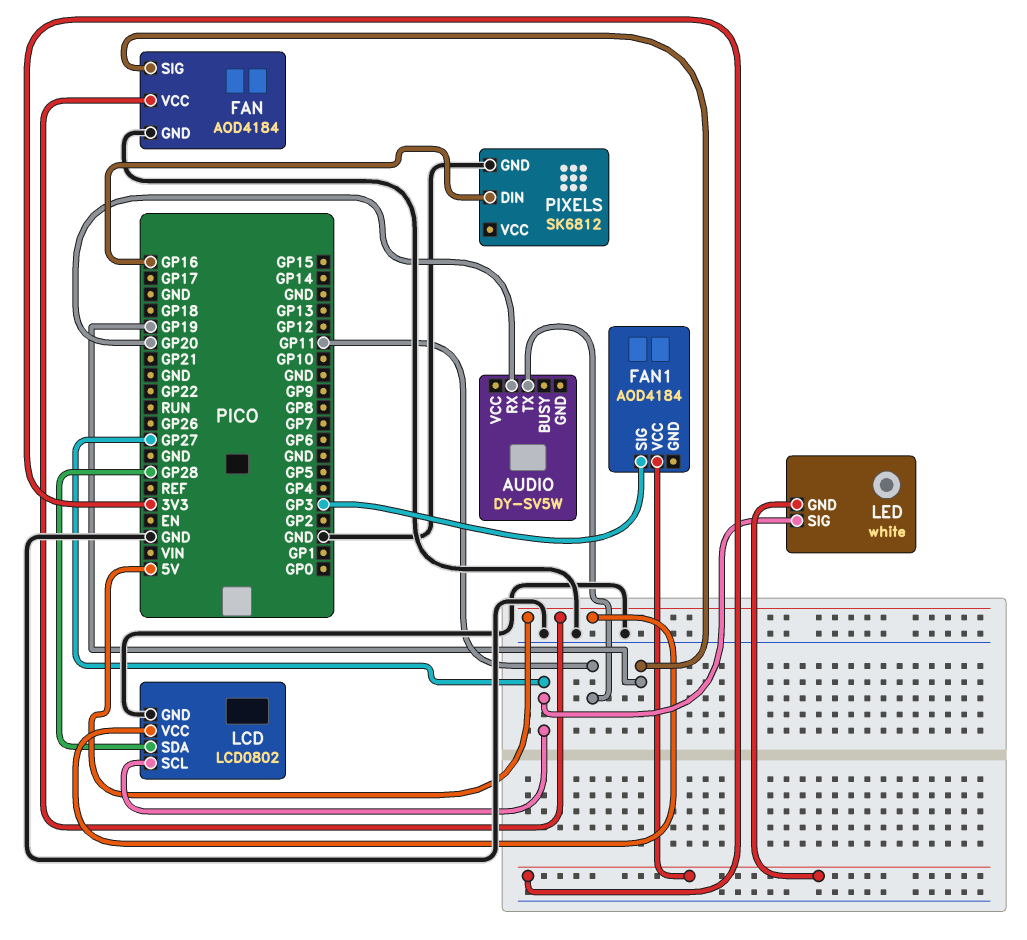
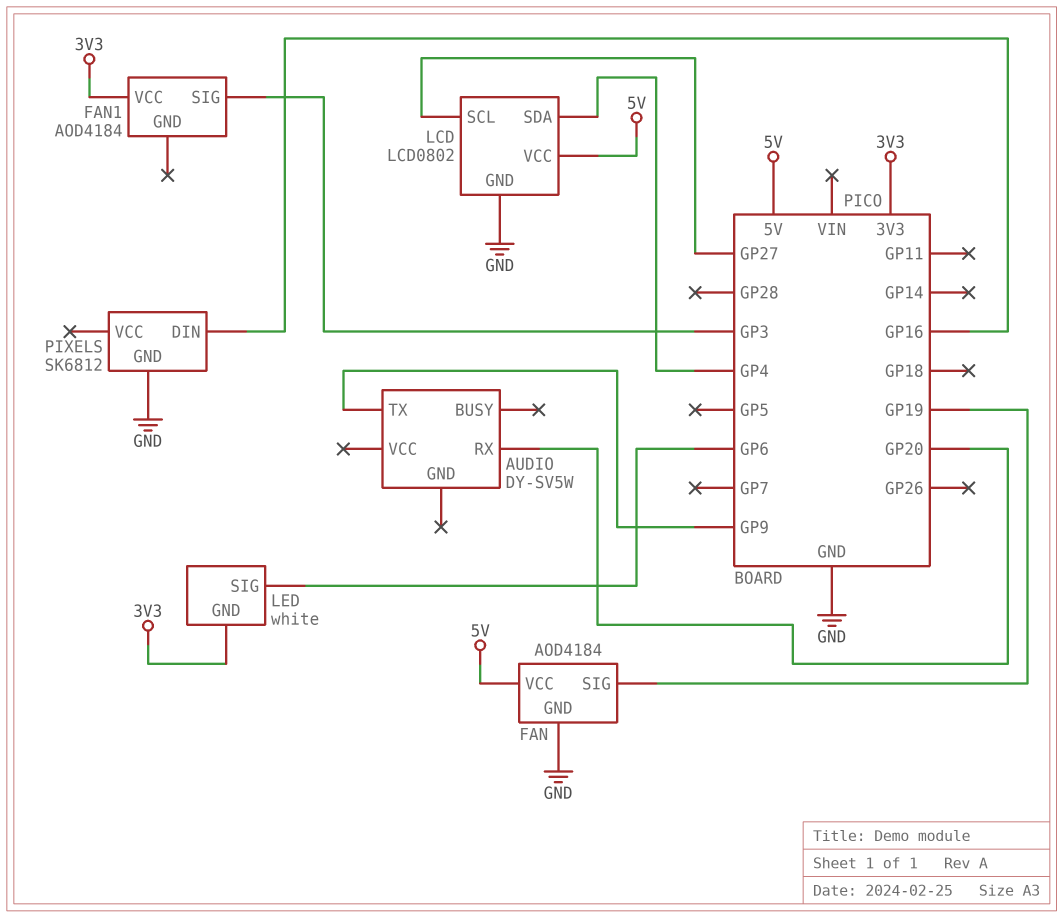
AUDIO pin TX: GP11 -> GP9
LCD pin SDA: GP28 -> GP4
LED pin SIG: GP27 -> GP6

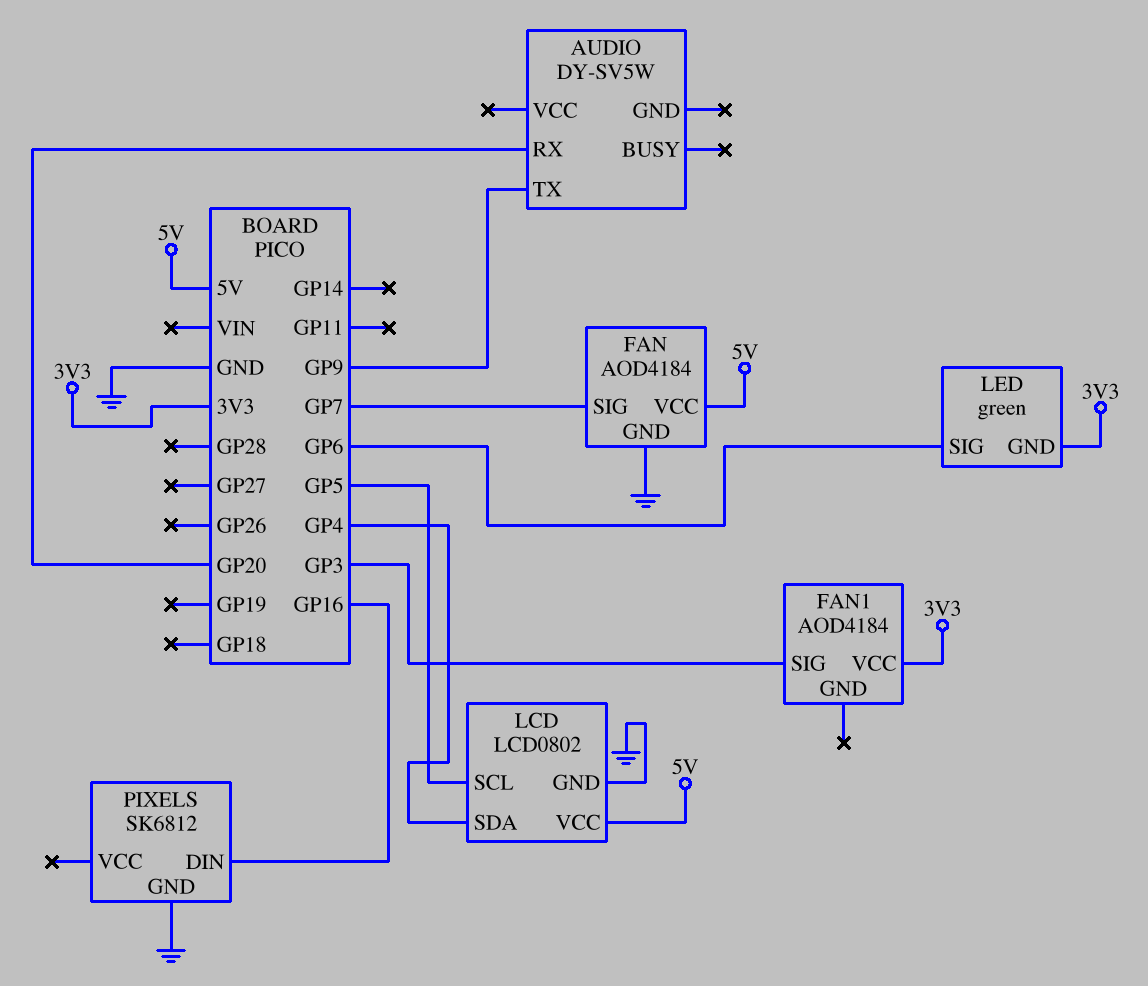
FAN pin SIG: GP19 -> GP7
LCD pin SCL: GP27 -> GP5
LED: white -> green

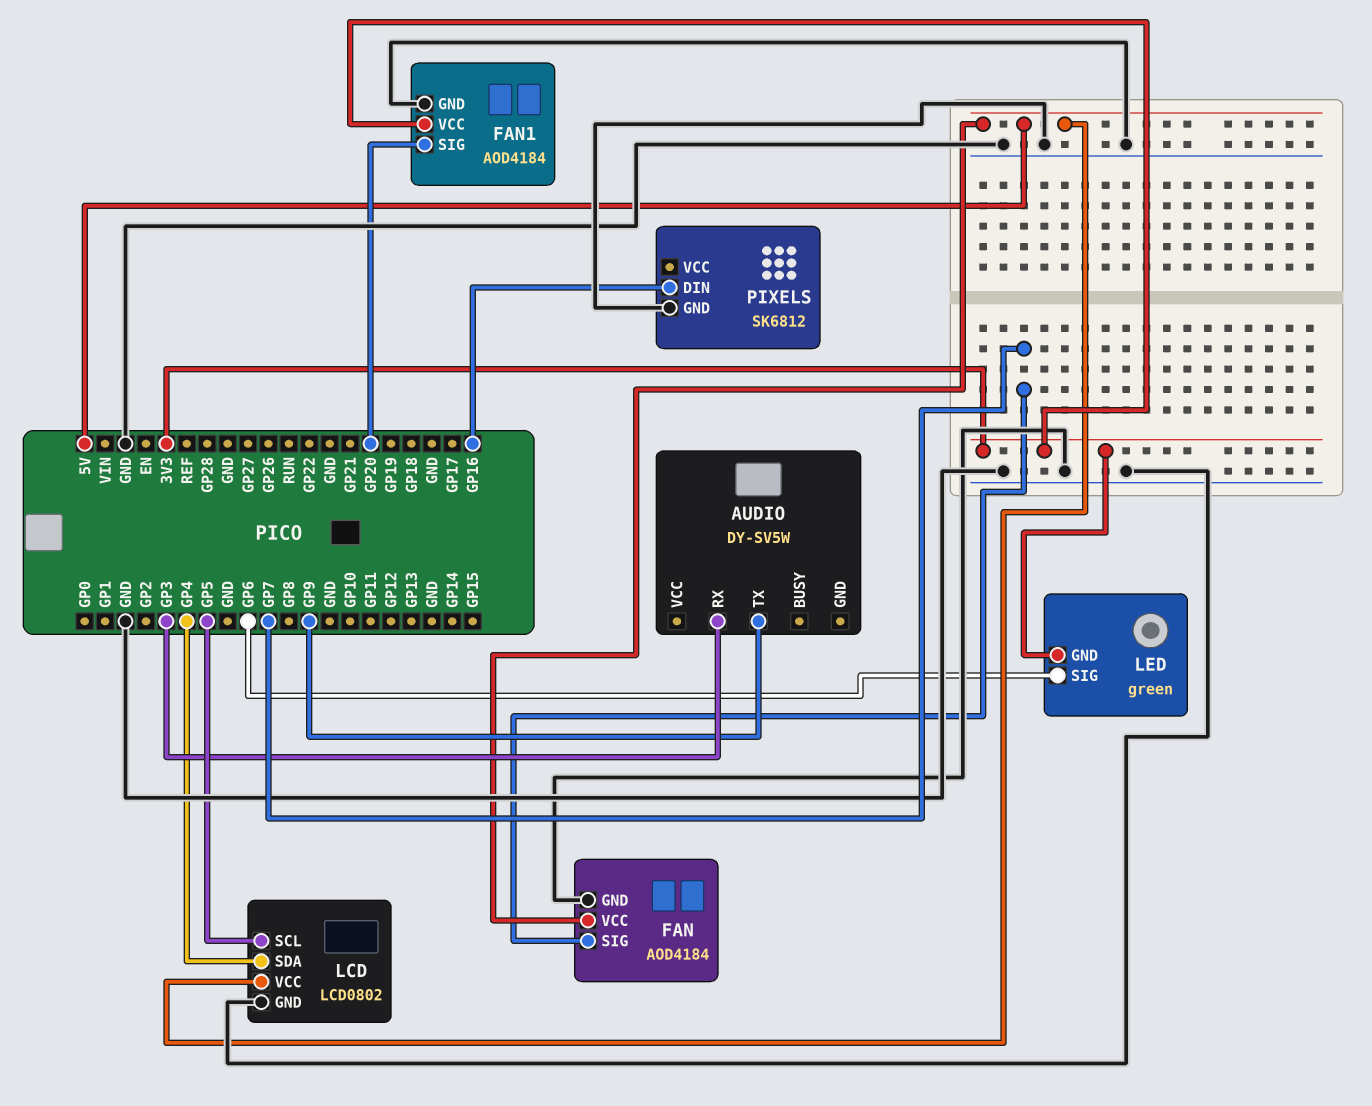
AUDIO pin RX: GP20 -> GP3
FAN1 pin GND: none -> GND
FAN1 pin SIG: GP3 -> GP20

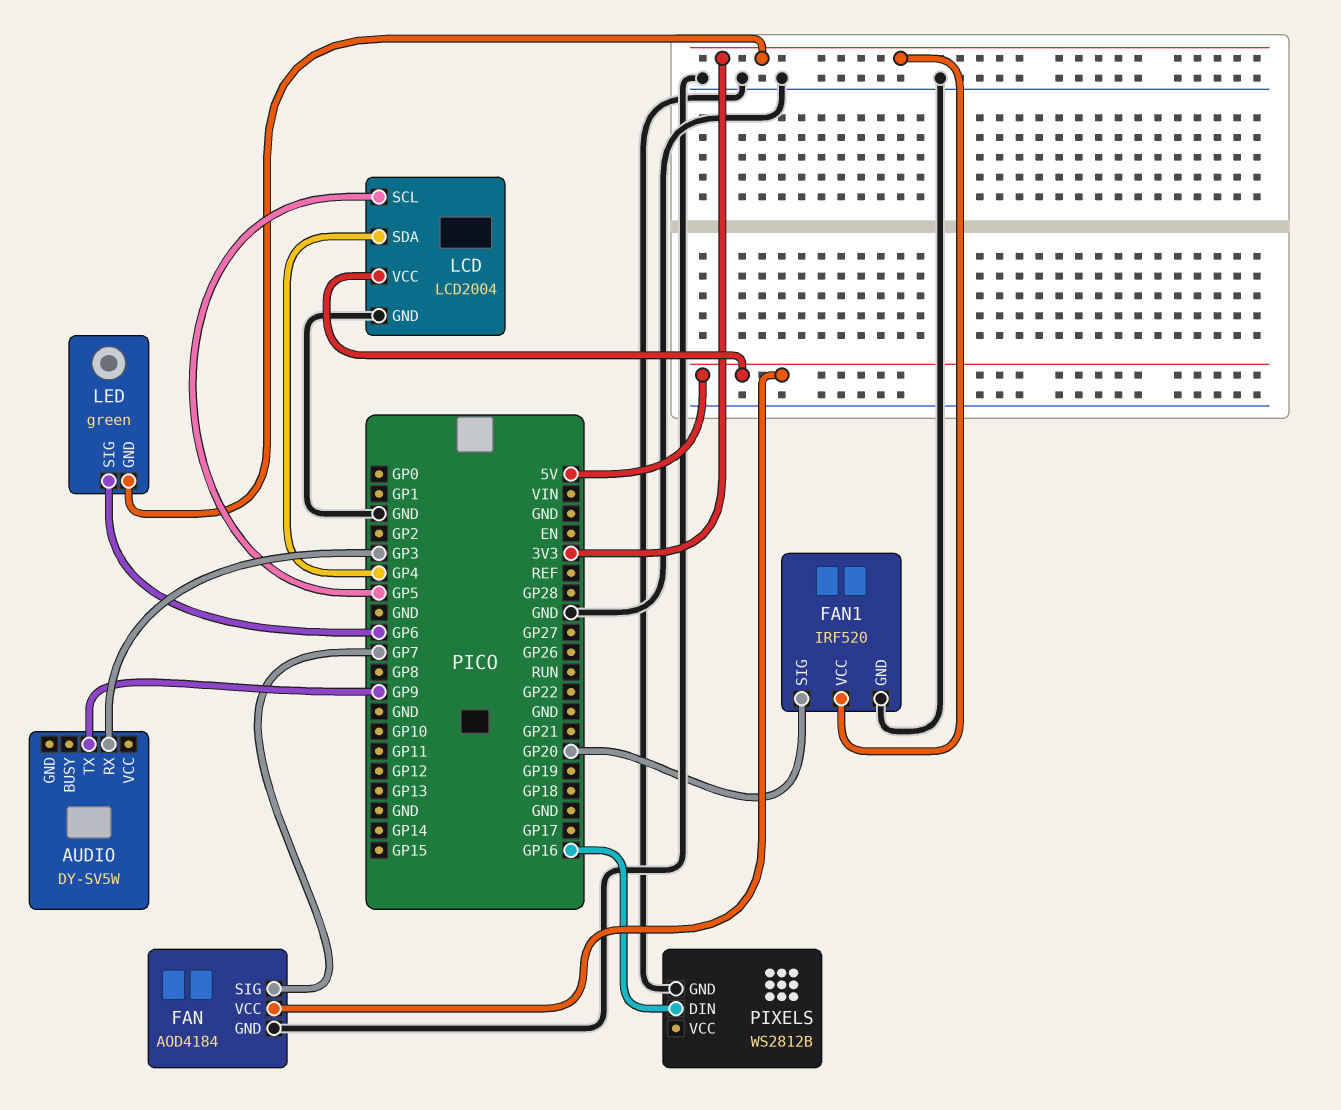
FAN1: AOD4184 -> IRF520
LCD: LCD0802 -> LCD2004
PIXELS: SK6812 -> WS2812B

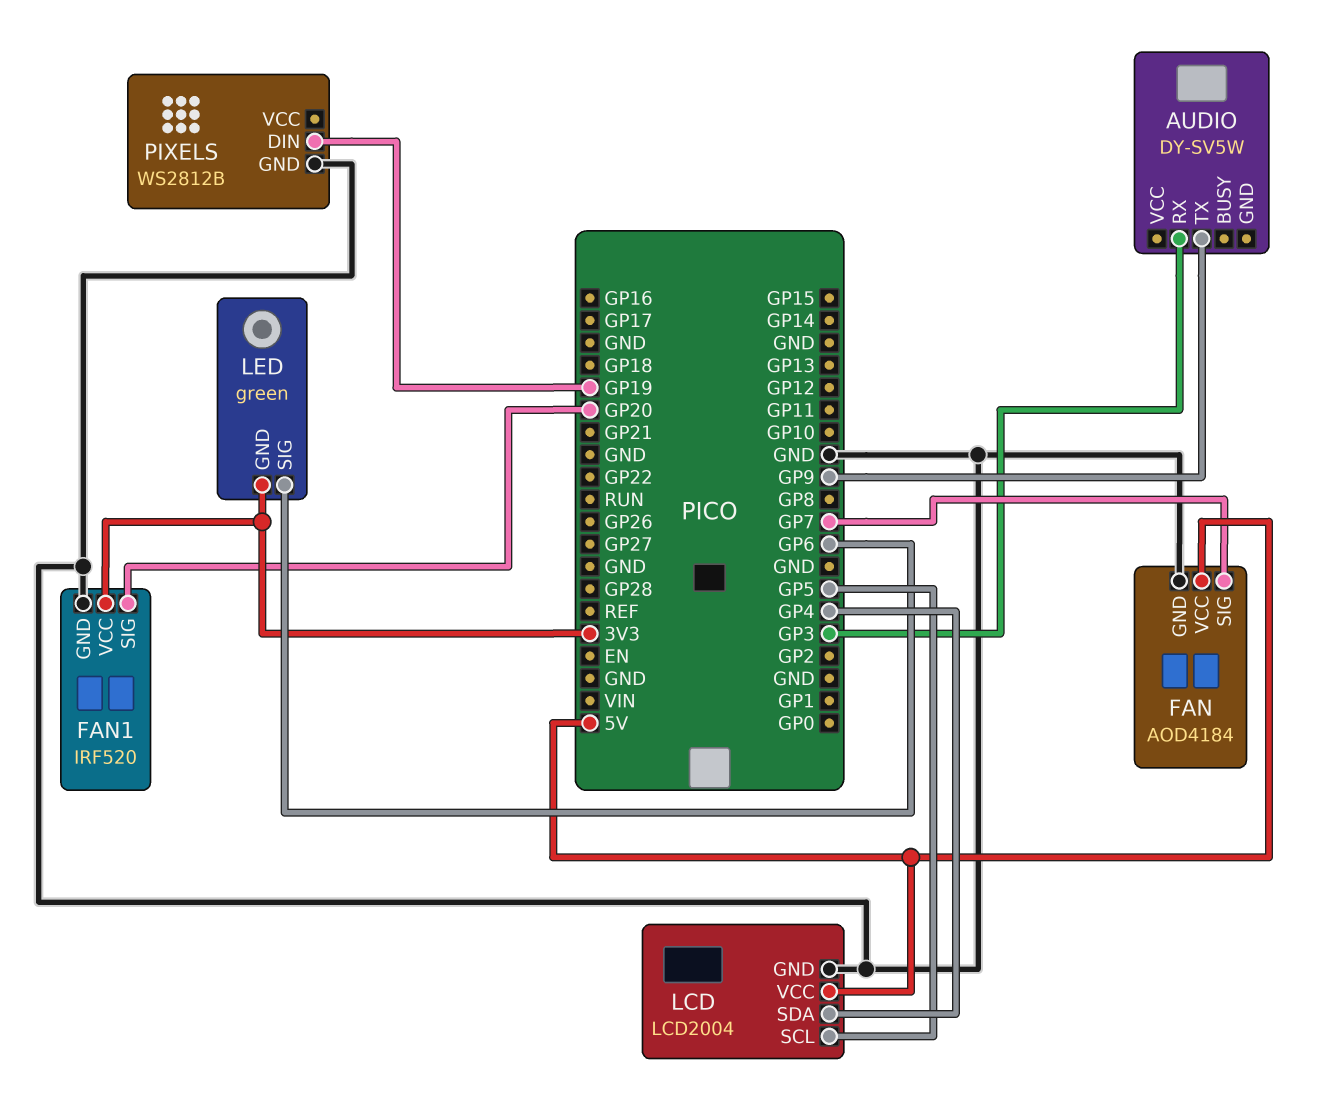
PIXELS pin DIN: GP16 -> GP19

